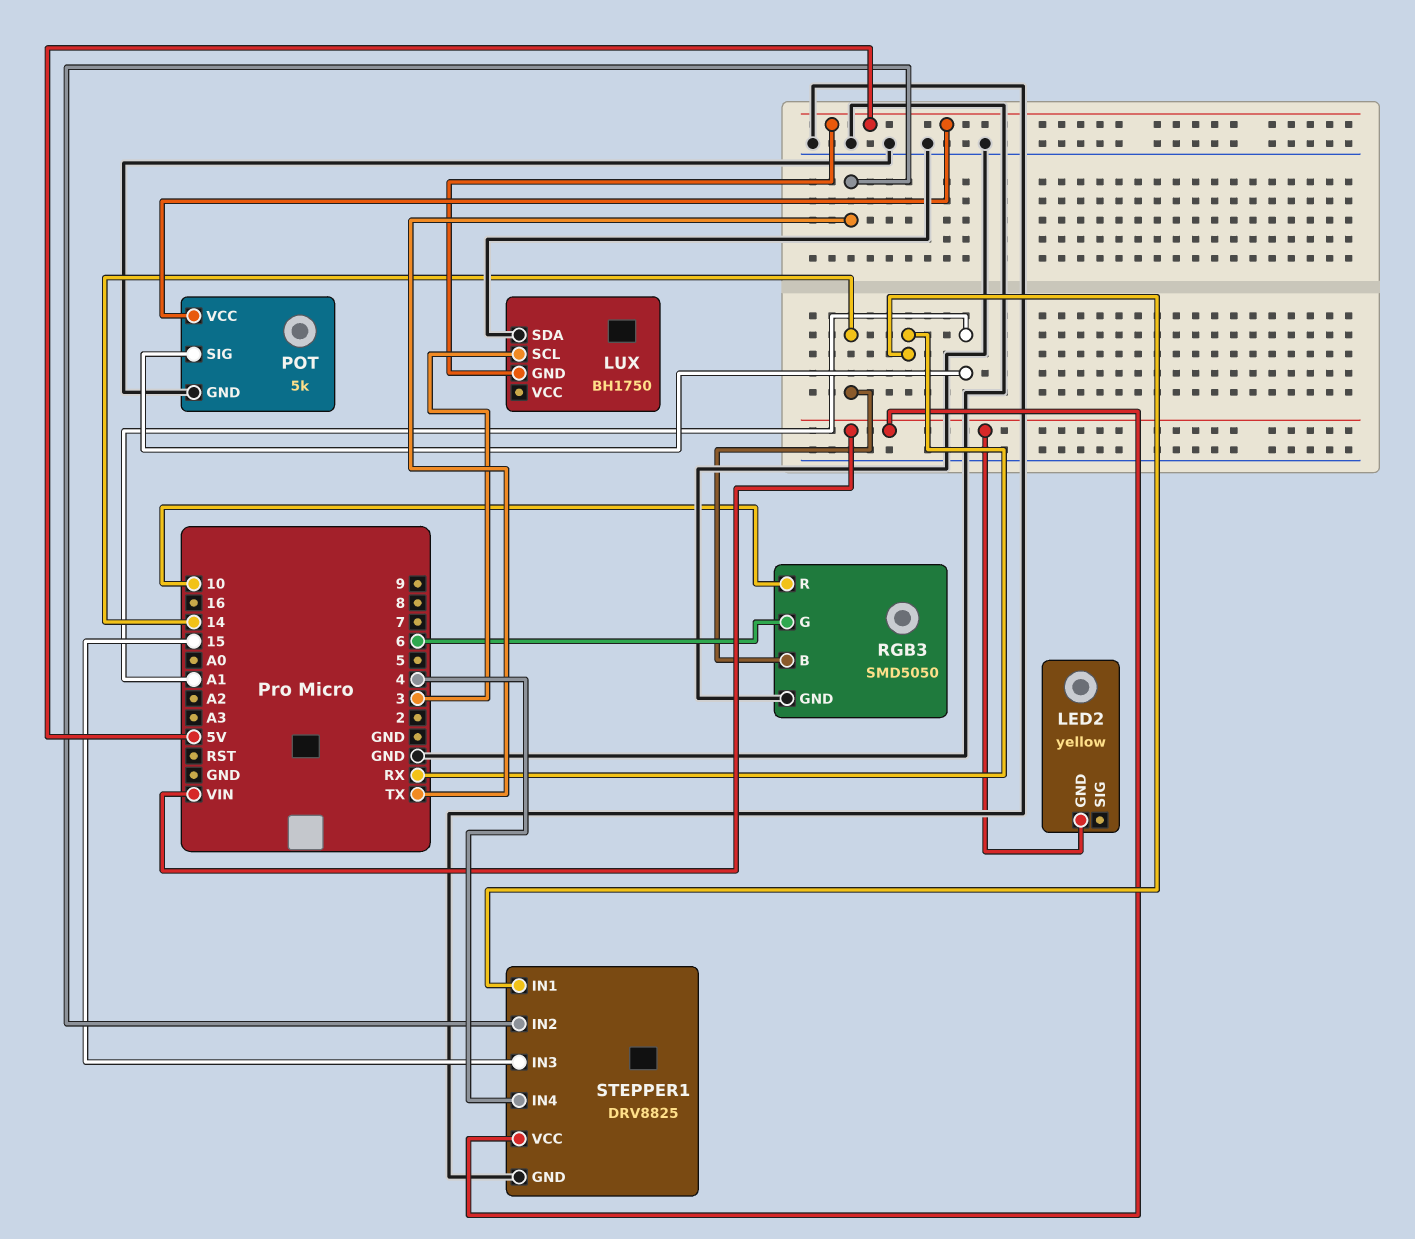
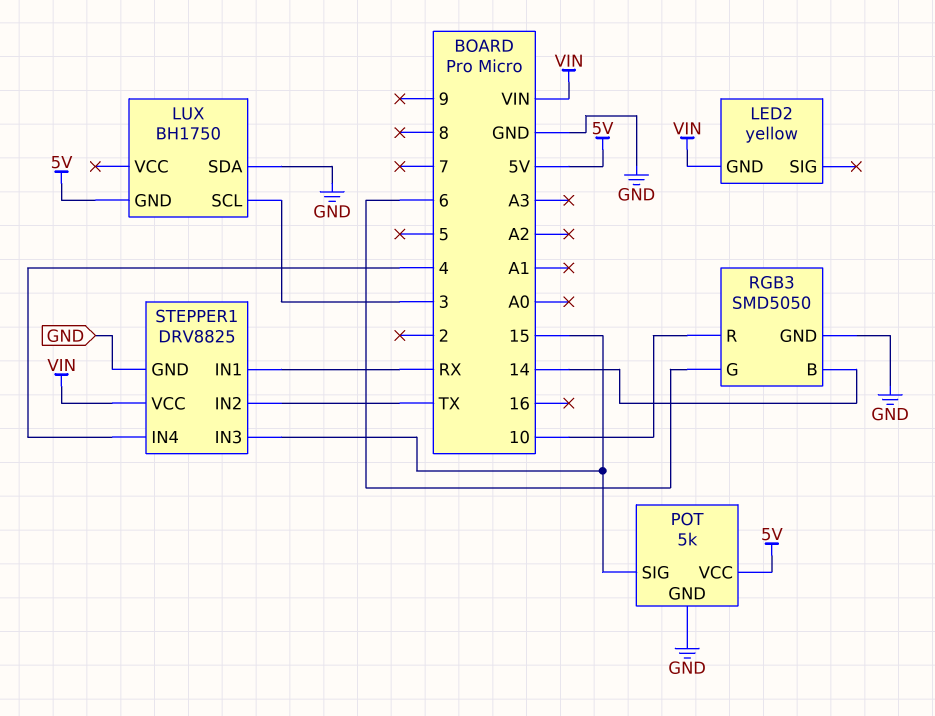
POT pin SIG: A1 -> 15

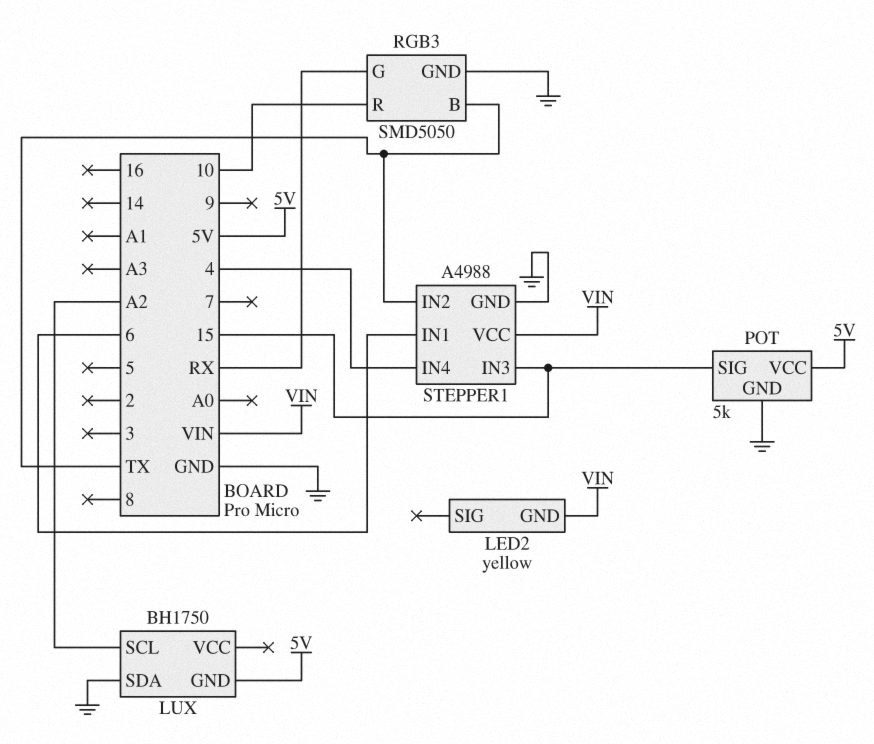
LUX pin SCL: 3 -> A2
RGB3 pin B: 14 -> TX
RGB3 pin G: 6 -> RX
STEPPER1: DRV8825 -> A4988
STEPPER1 pin IN1: RX -> 6

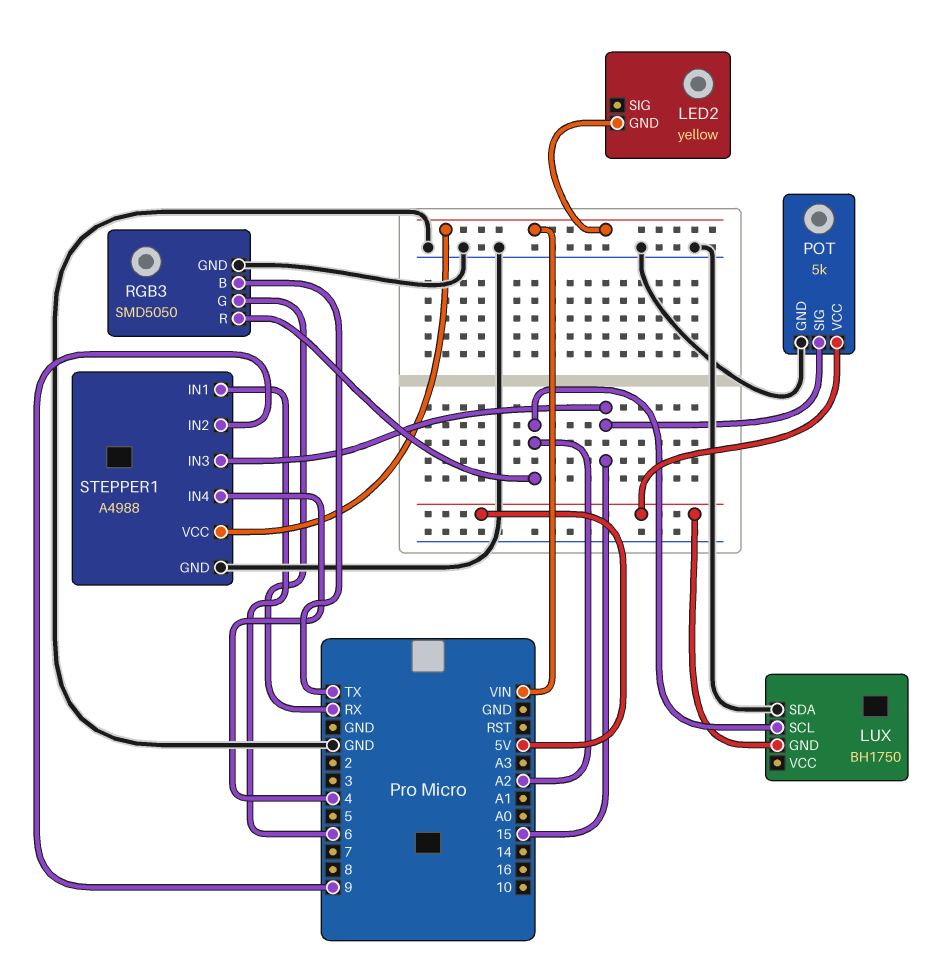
RGB3 pin R: 10 -> A2
STEPPER1 pin IN2: TX -> 9

